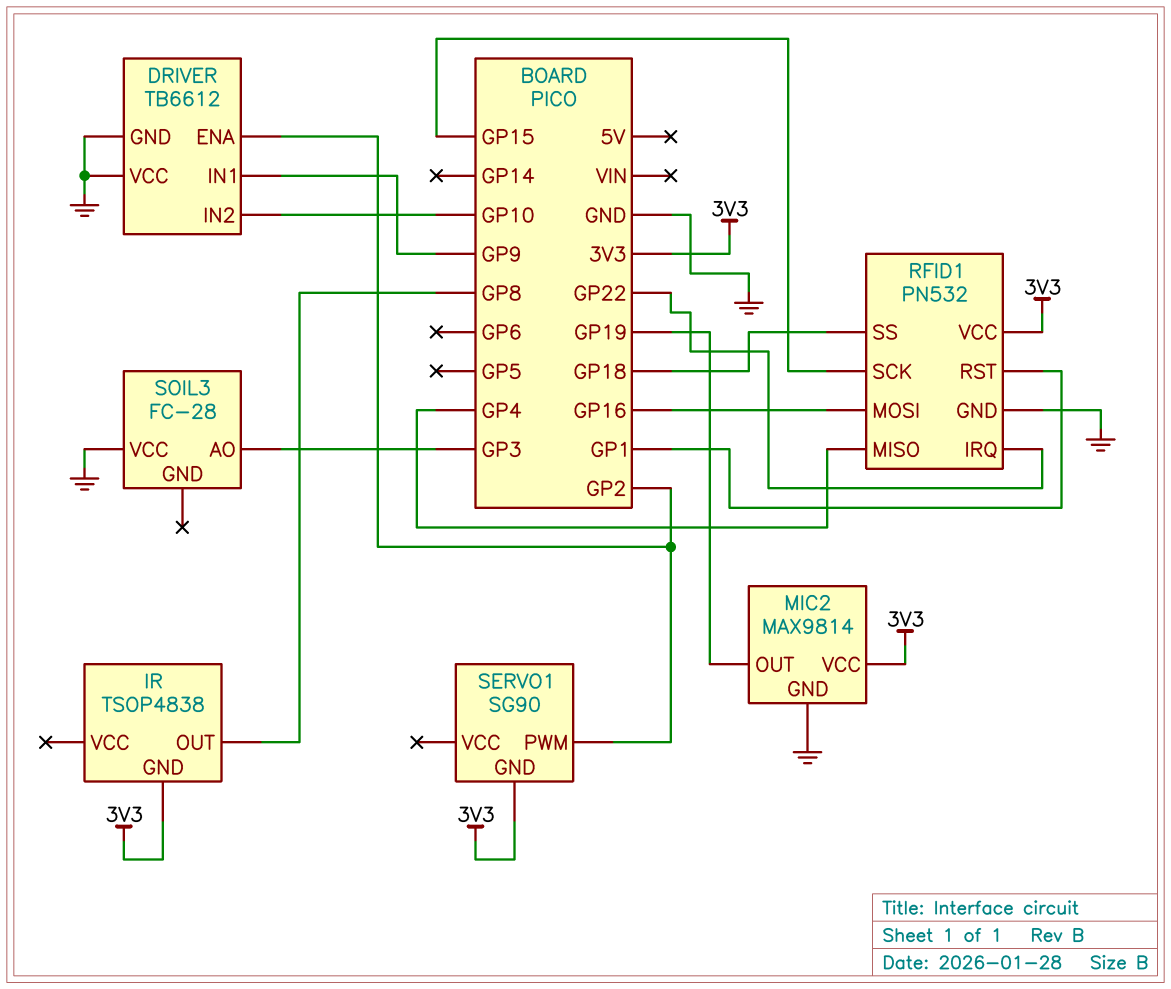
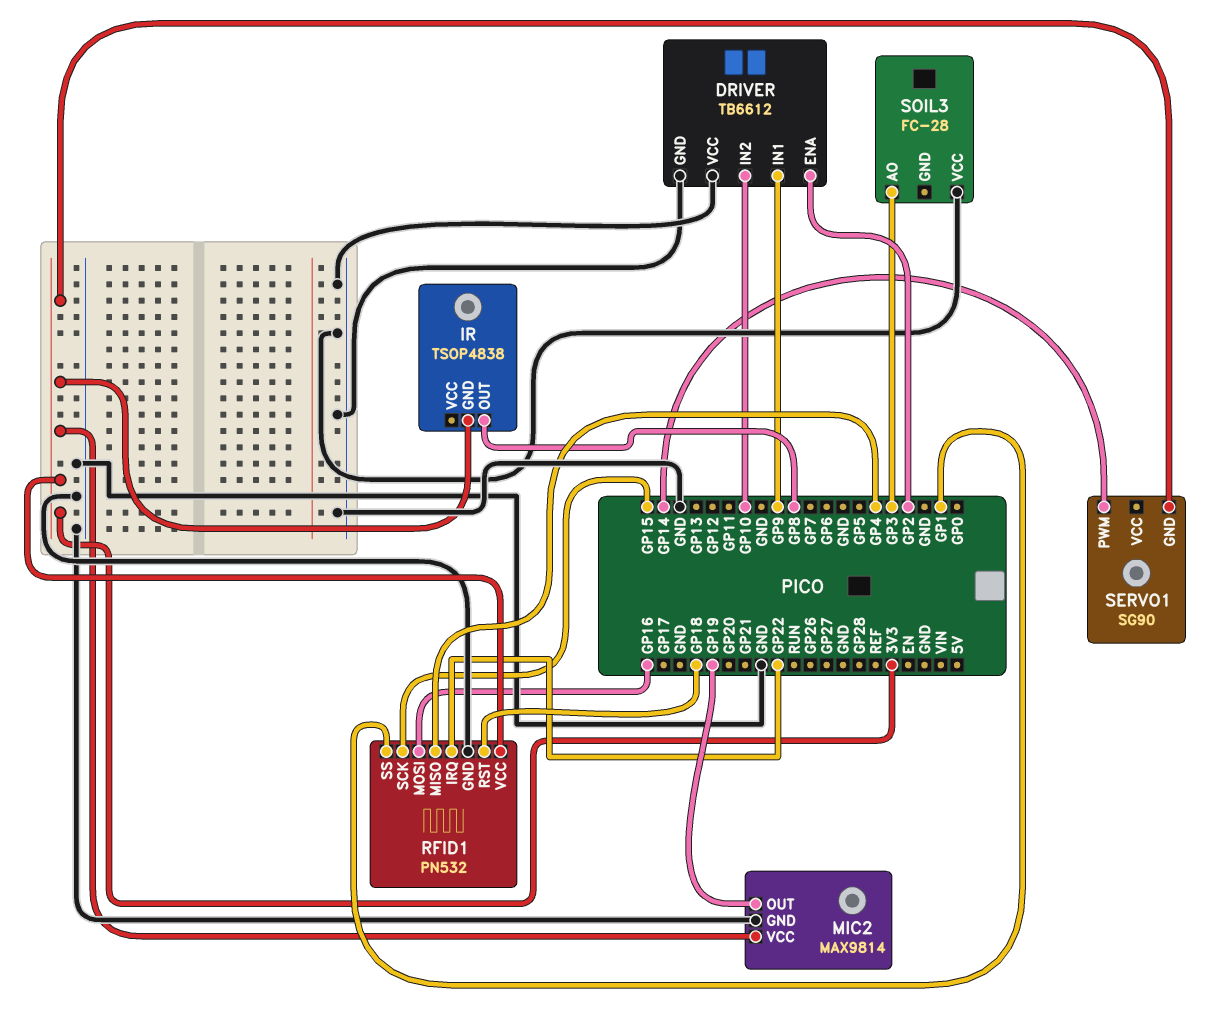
RFID1 pin RST: GP1 -> GP18
RFID1 pin SS: GP18 -> GP1
SERVO1 pin PWM: GP2 -> GP14

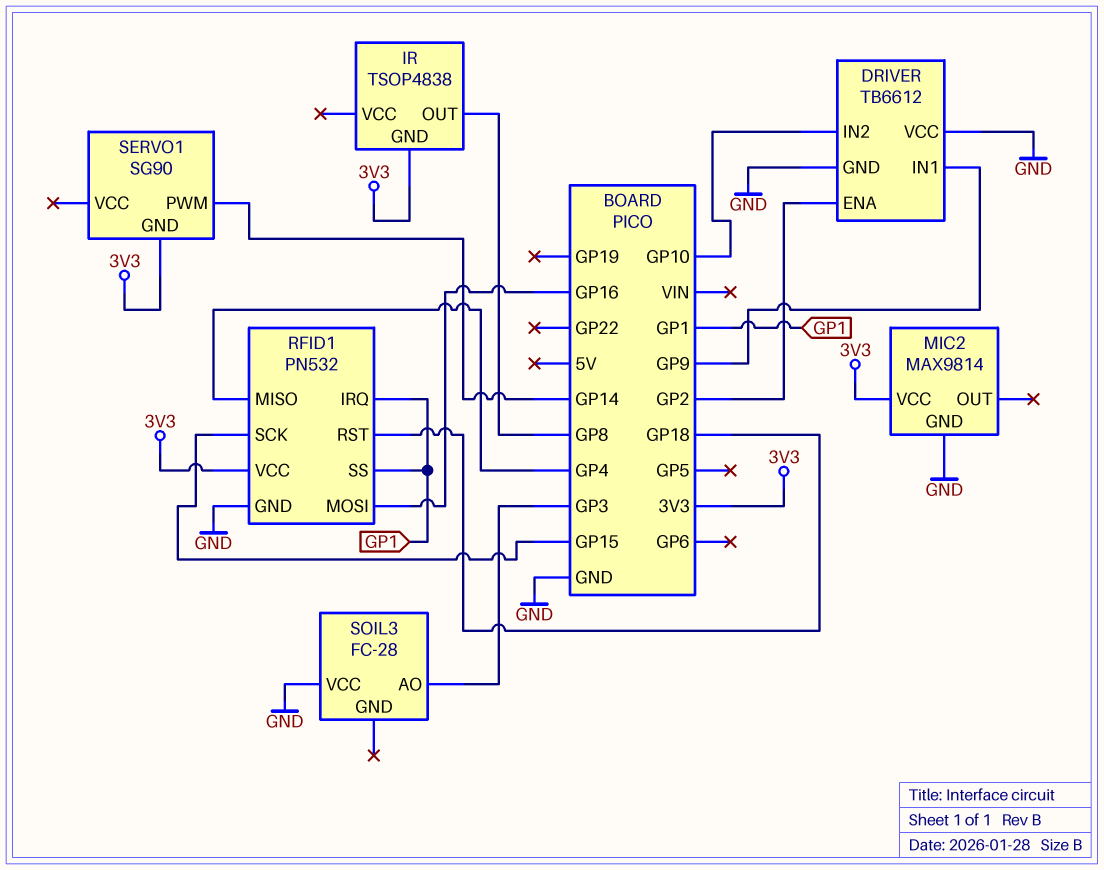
MIC2 pin OUT: GP19 -> none
RFID1 pin IRQ: GP22 -> GP1

